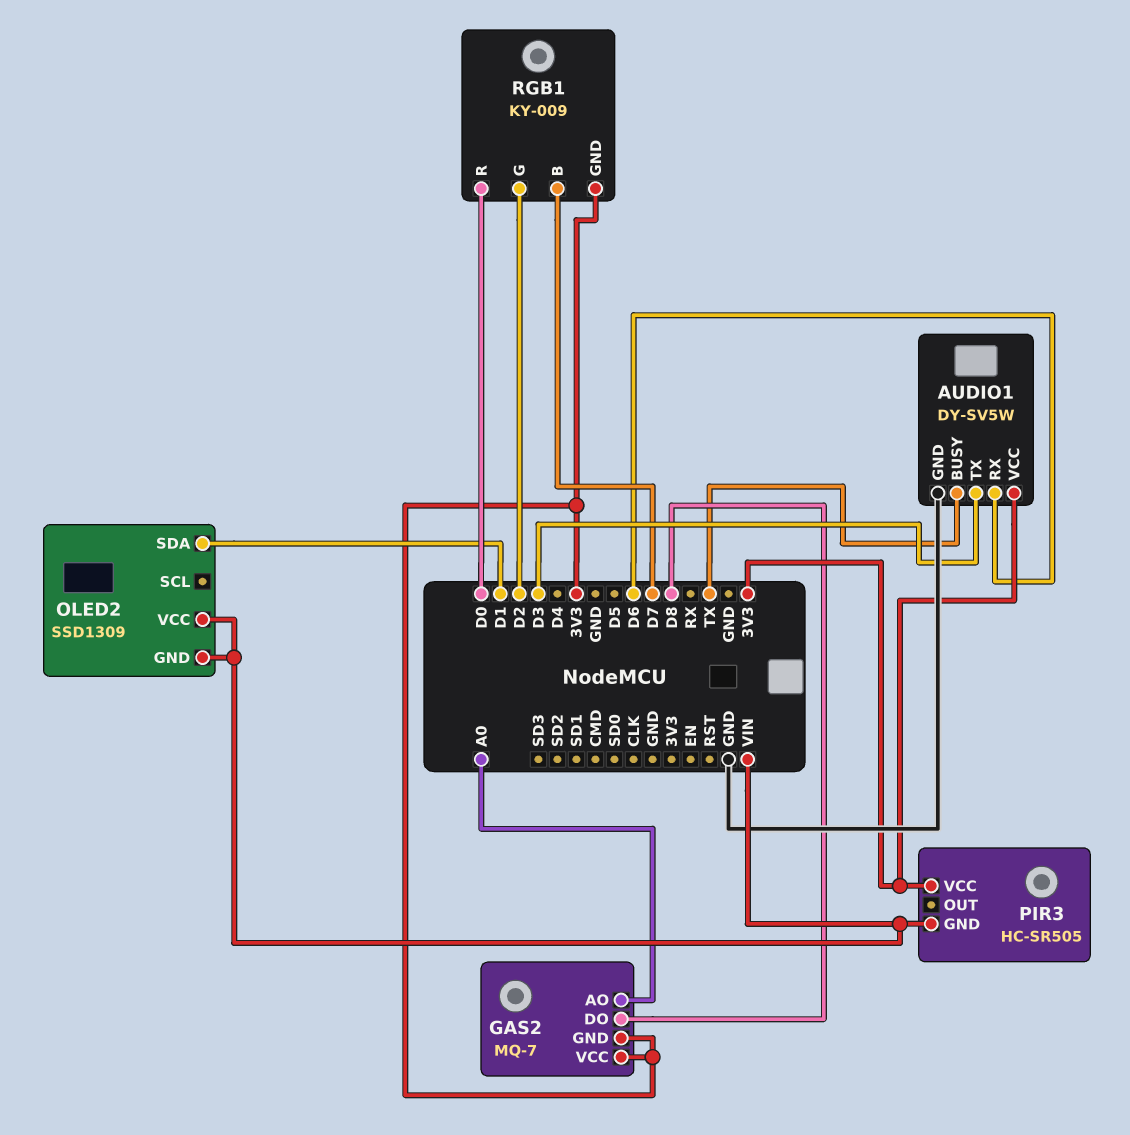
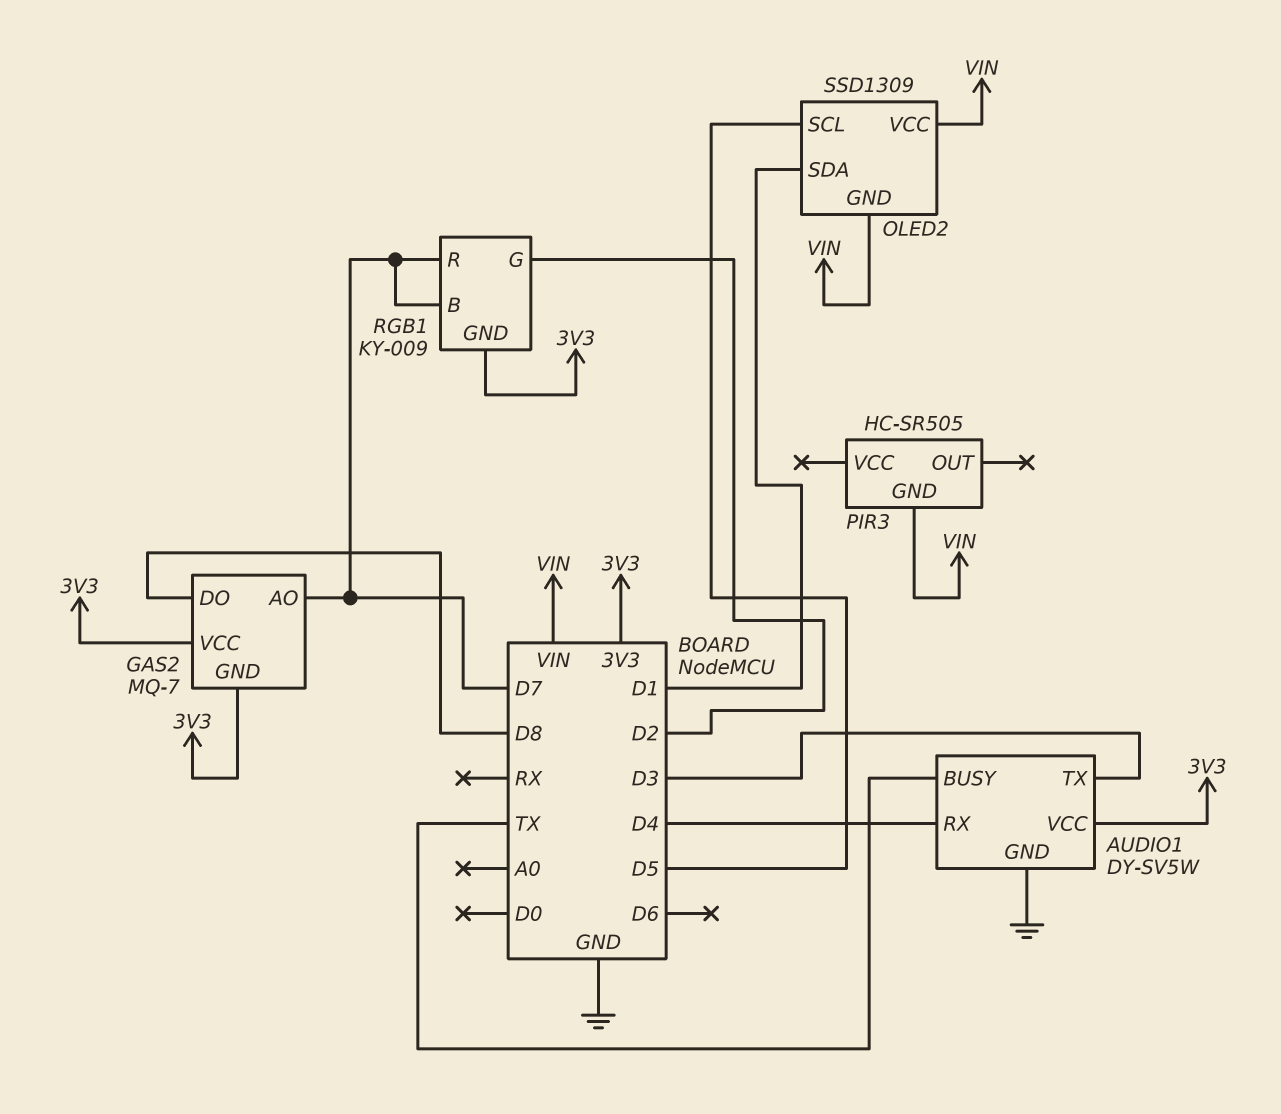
AUDIO1 pin RX: D6 -> D4
GAS2 pin AO: A0 -> D7
OLED2 pin SCL: none -> D5
PIR3 pin VCC: 3V3 -> none
RGB1 pin R: D0 -> D7

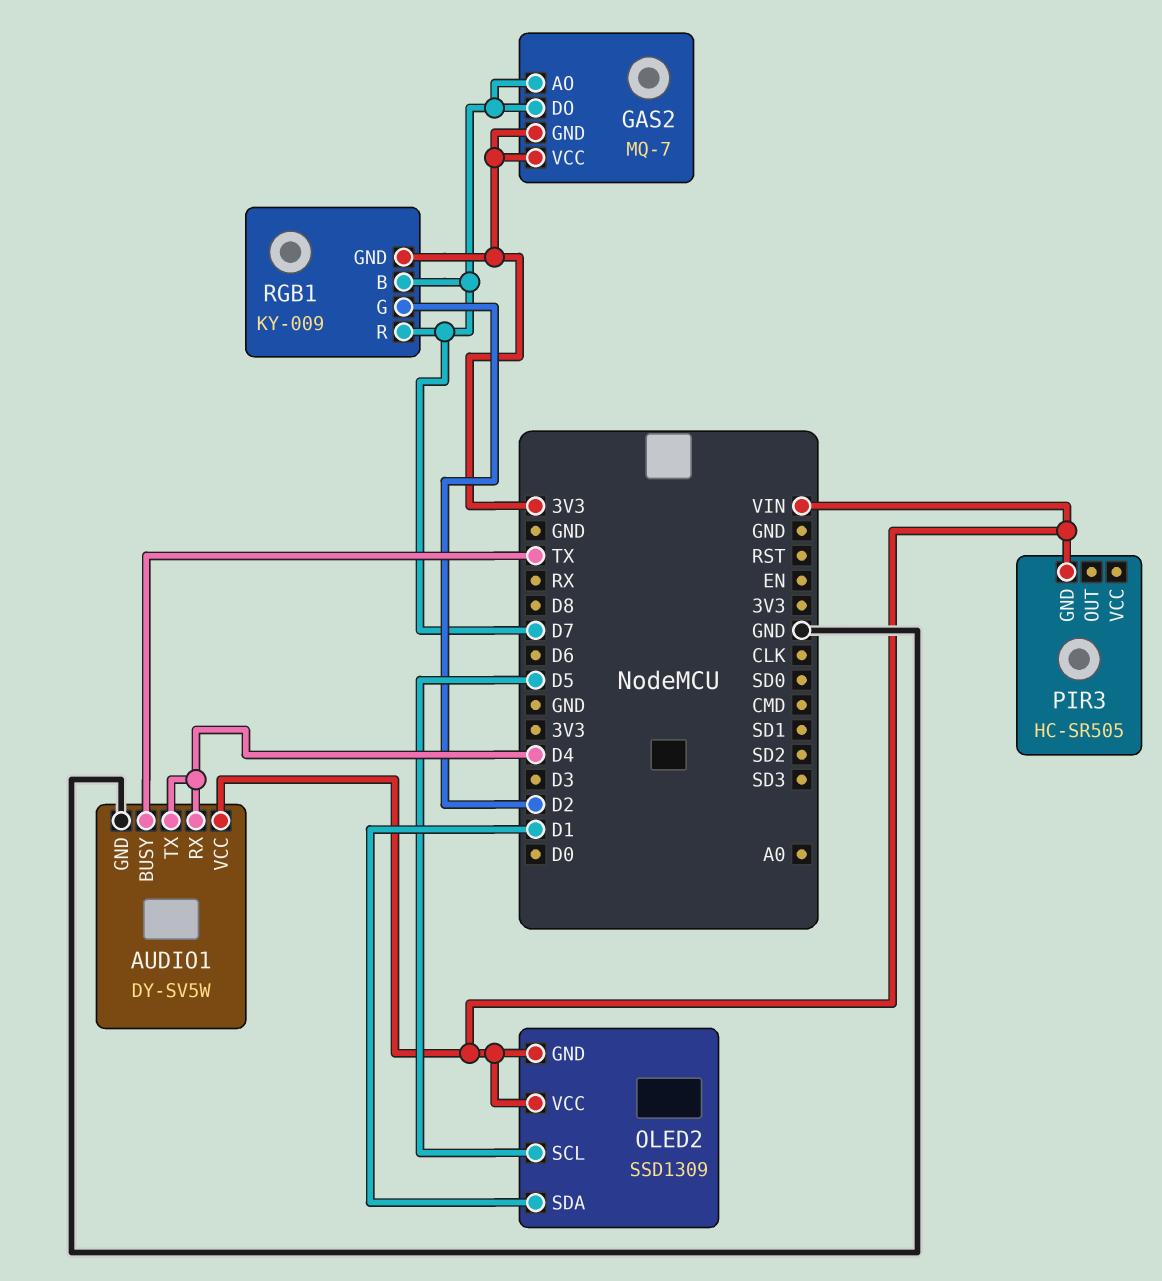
AUDIO1 pin TX: D3 -> D4
AUDIO1 pin VCC: 3V3 -> VIN
GAS2 pin DO: D8 -> D7

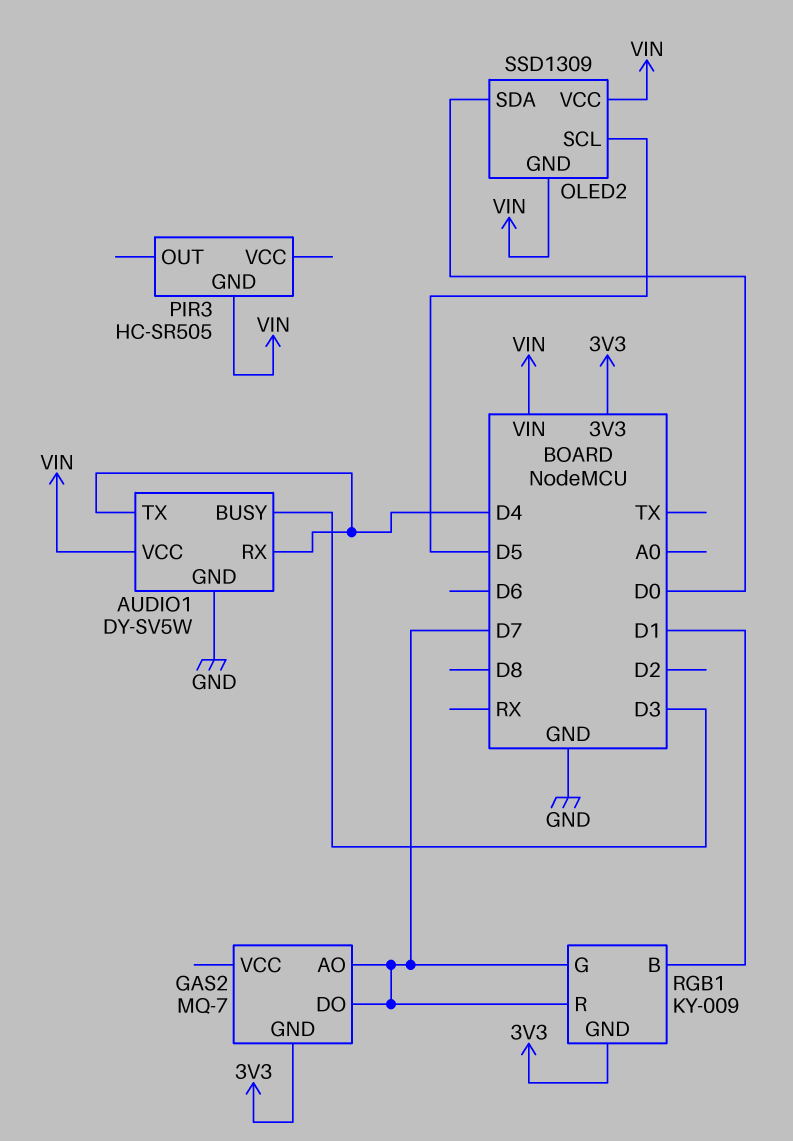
AUDIO1 pin BUSY: TX -> D3
GAS2 pin VCC: 3V3 -> none
OLED2 pin SDA: D1 -> D0
RGB1 pin B: D7 -> D1
RGB1 pin G: D2 -> D7

